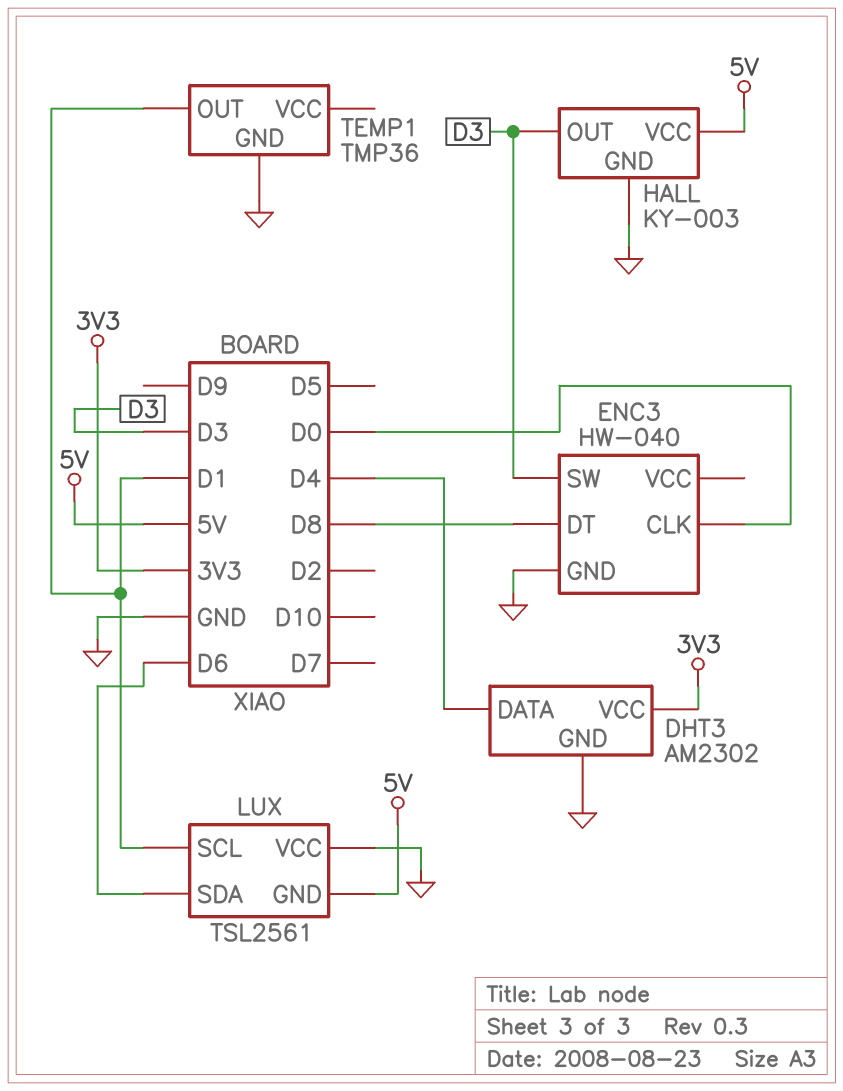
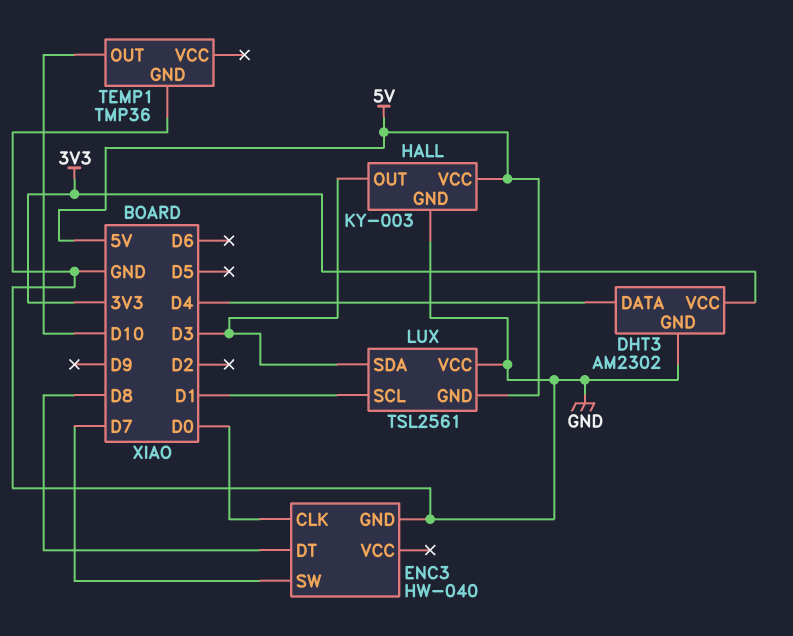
ENC3 pin SW: D3 -> D7
LUX pin SDA: D6 -> D3
TEMP1 pin OUT: D1 -> D10

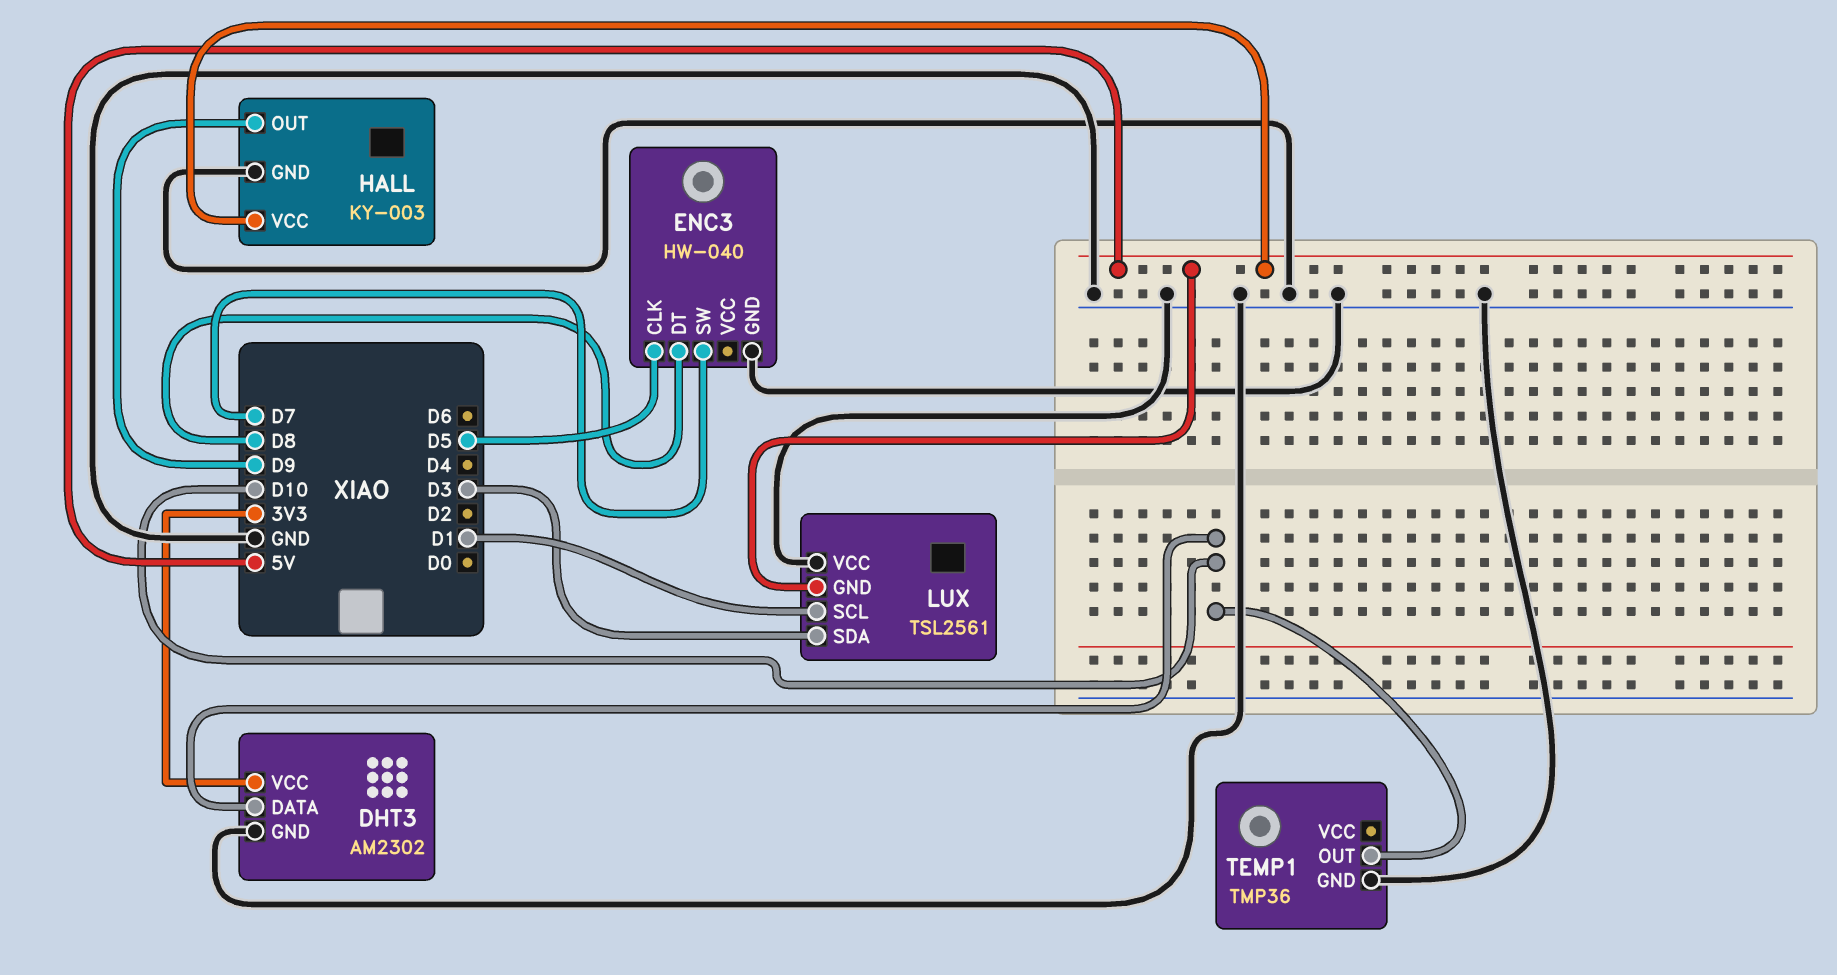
DHT3 pin DATA: D4 -> D10
ENC3 pin CLK: D0 -> D5
HALL pin OUT: D3 -> D9

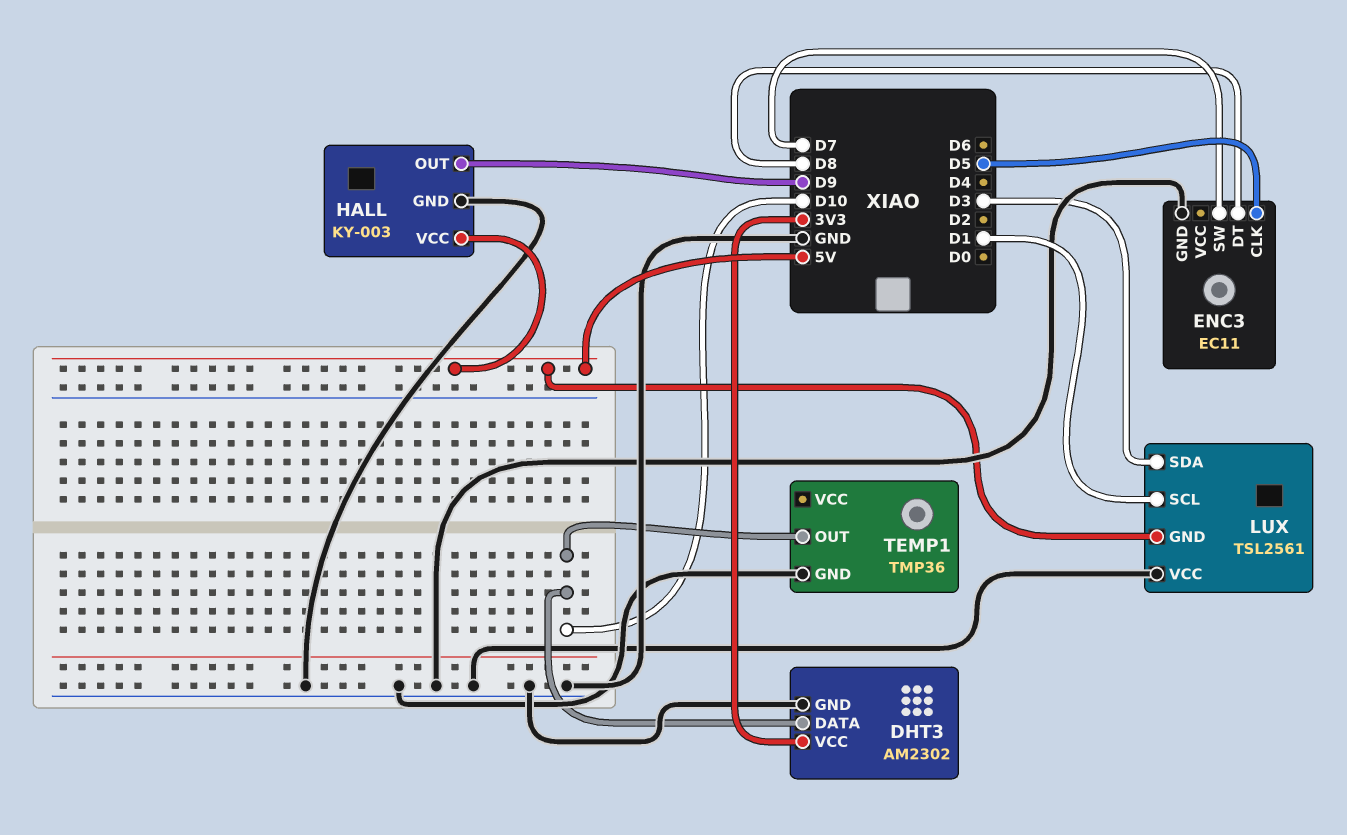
ENC3: HW-040 -> EC11

